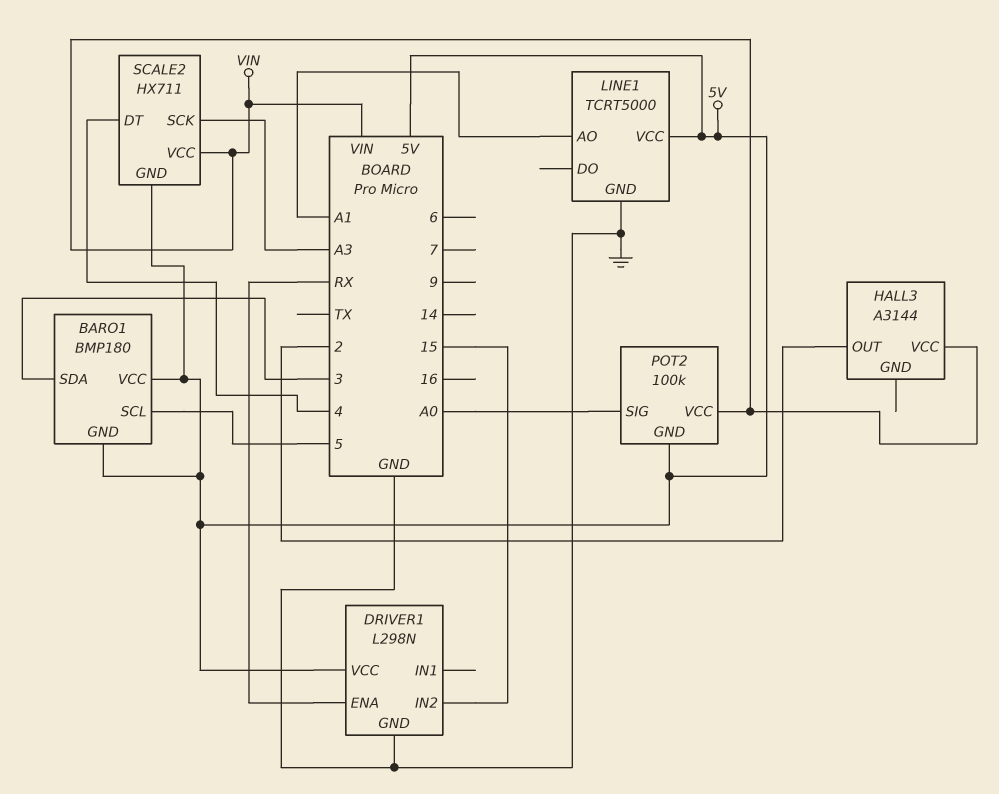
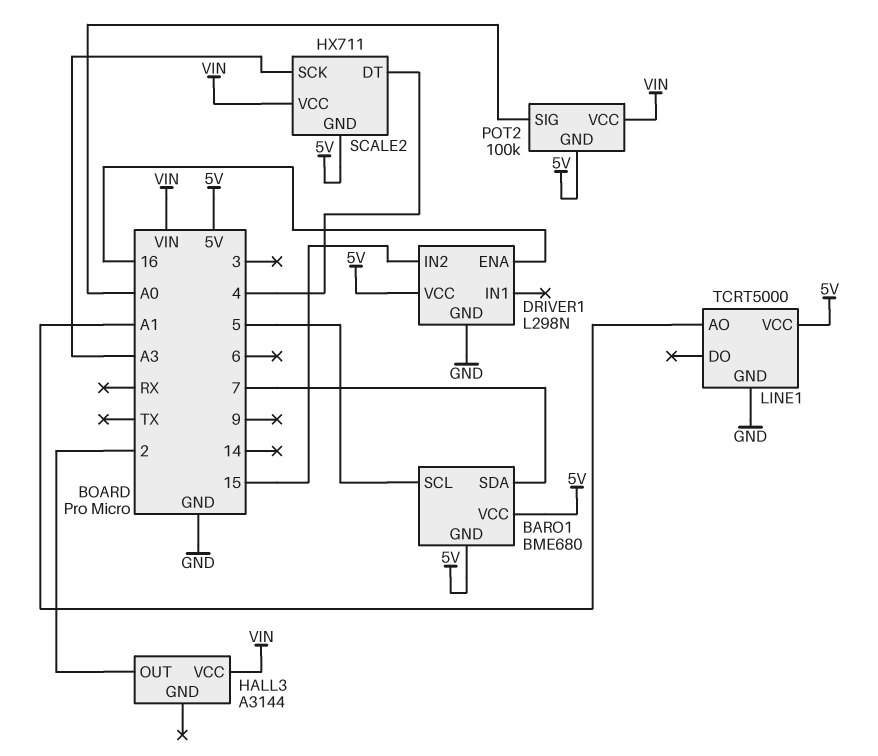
BARO1: BMP180 -> BME680
BARO1 pin SDA: 3 -> 7
DRIVER1 pin ENA: RX -> 16

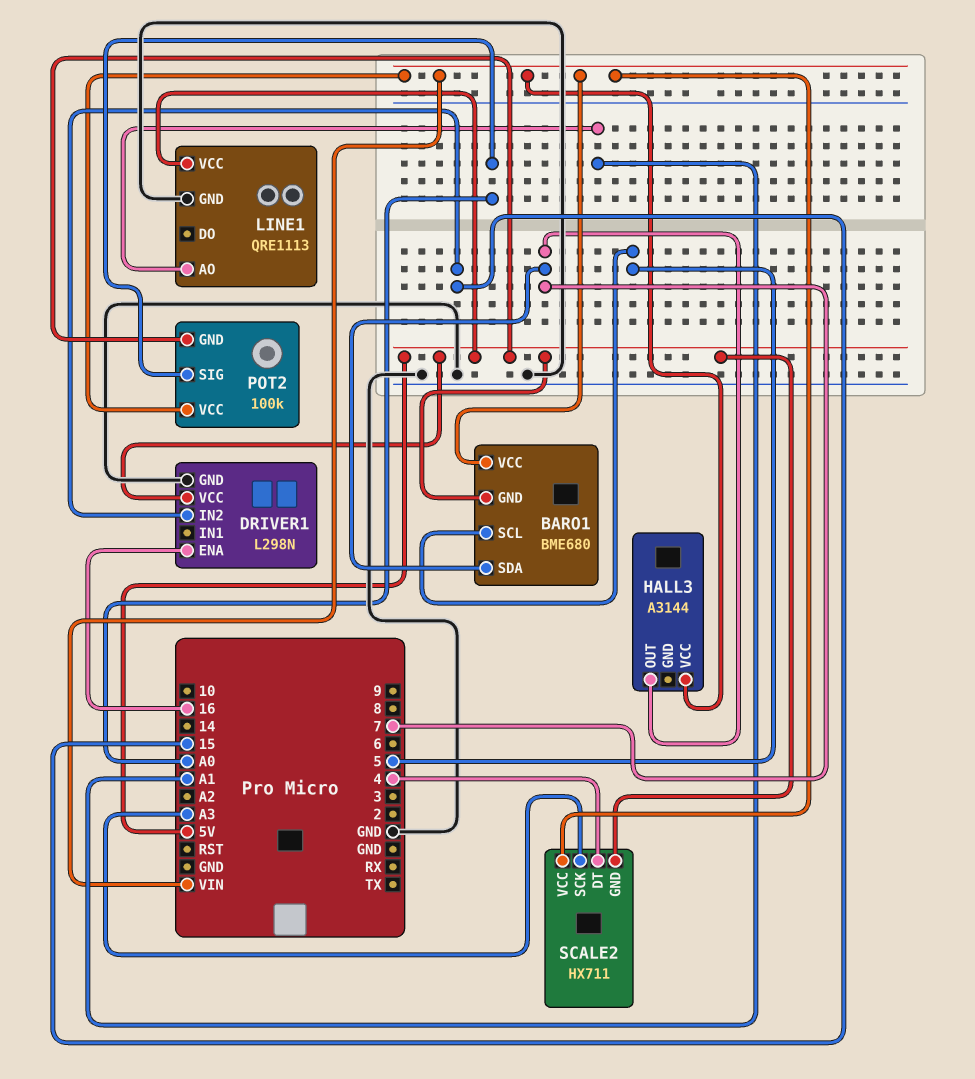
BARO1 pin VCC: 5V -> VIN
HALL3 pin OUT: 2 -> 7
LINE1: TCRT5000 -> QRE1113

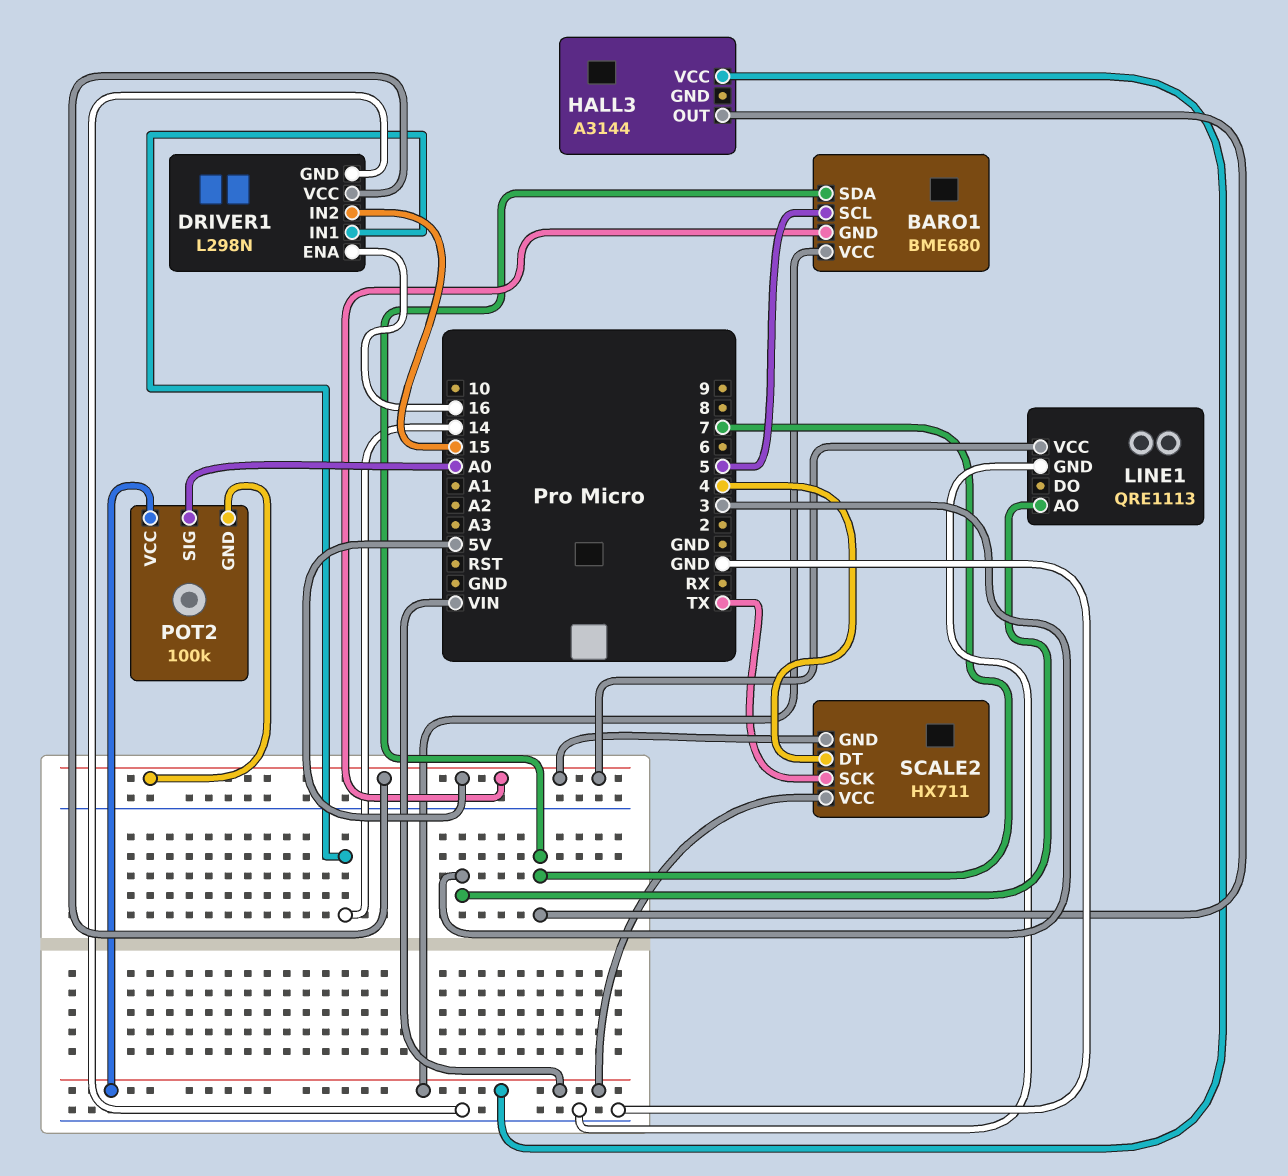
DRIVER1 pin IN1: none -> 14
LINE1 pin AO: A1 -> 3
SCALE2 pin SCK: A3 -> TX

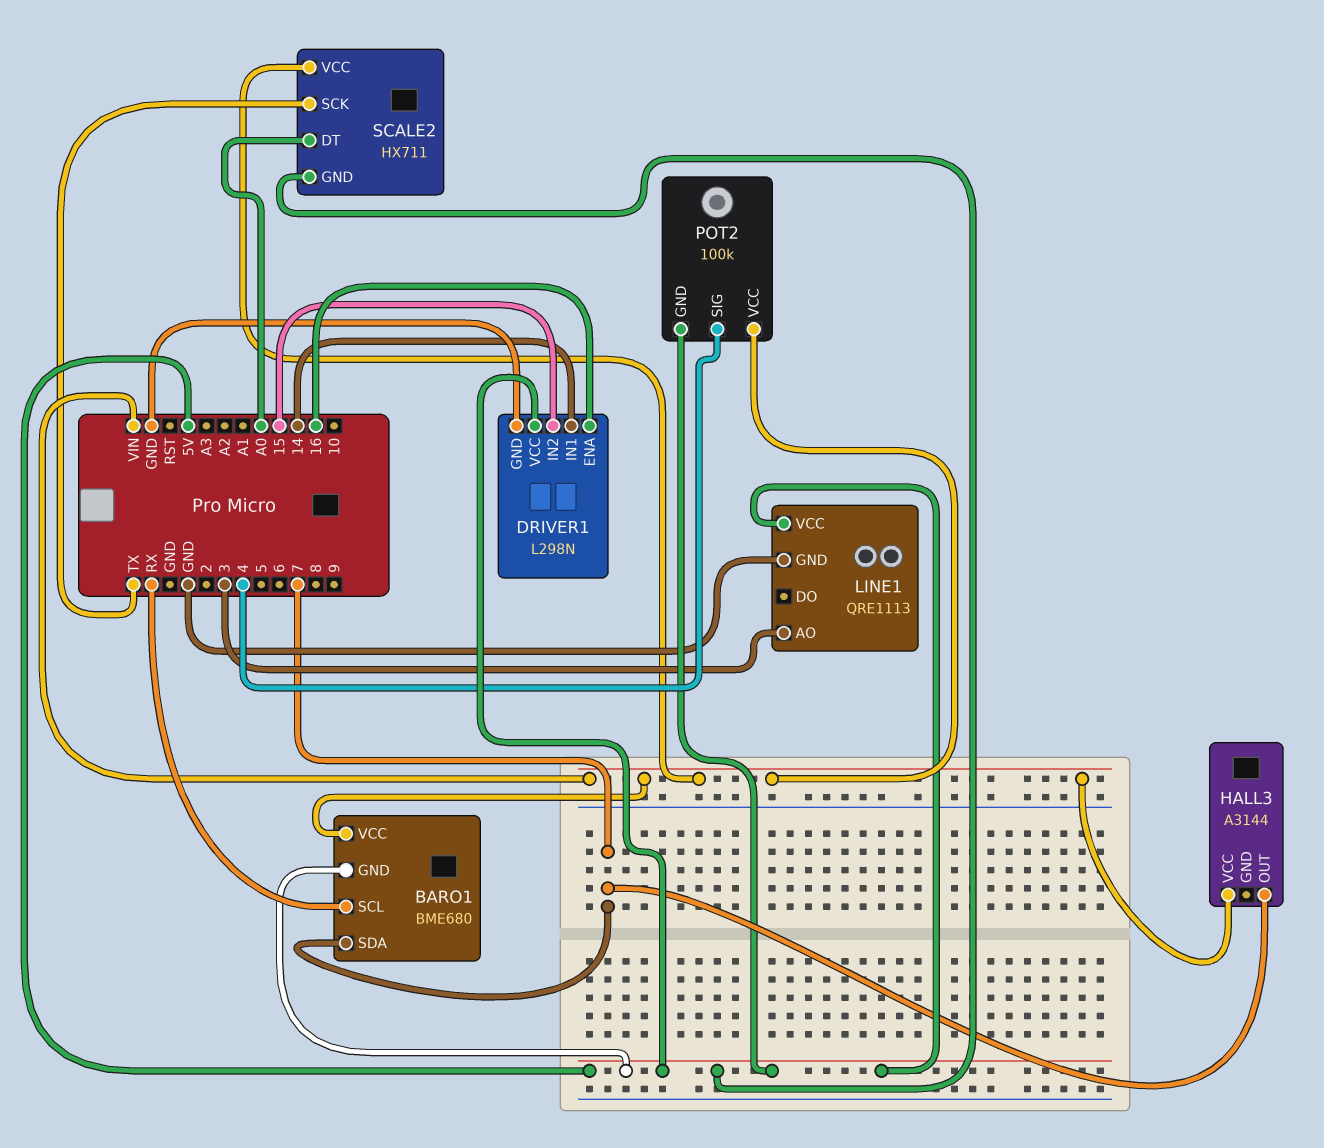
BARO1 pin SCL: 5 -> RX
POT2 pin SIG: A0 -> 4
SCALE2 pin DT: 4 -> A0

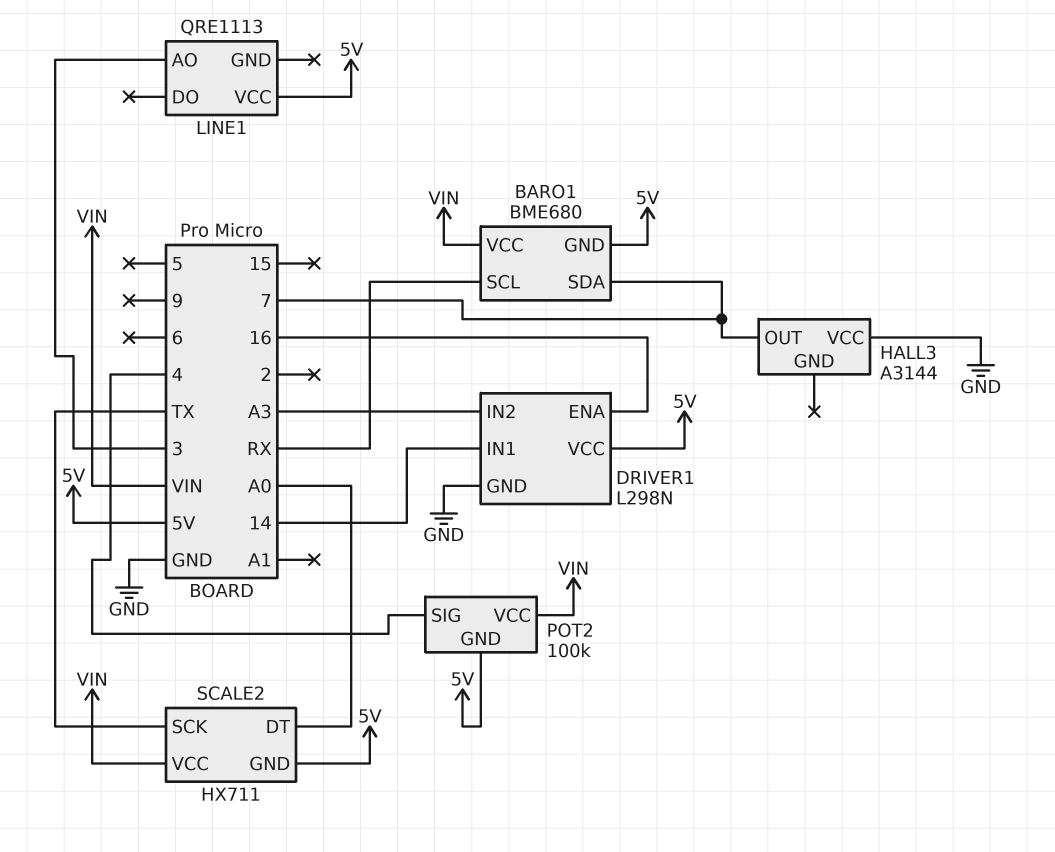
DRIVER1 pin IN2: 15 -> A3
HALL3 pin VCC: VIN -> GND
LINE1 pin GND: GND -> none

